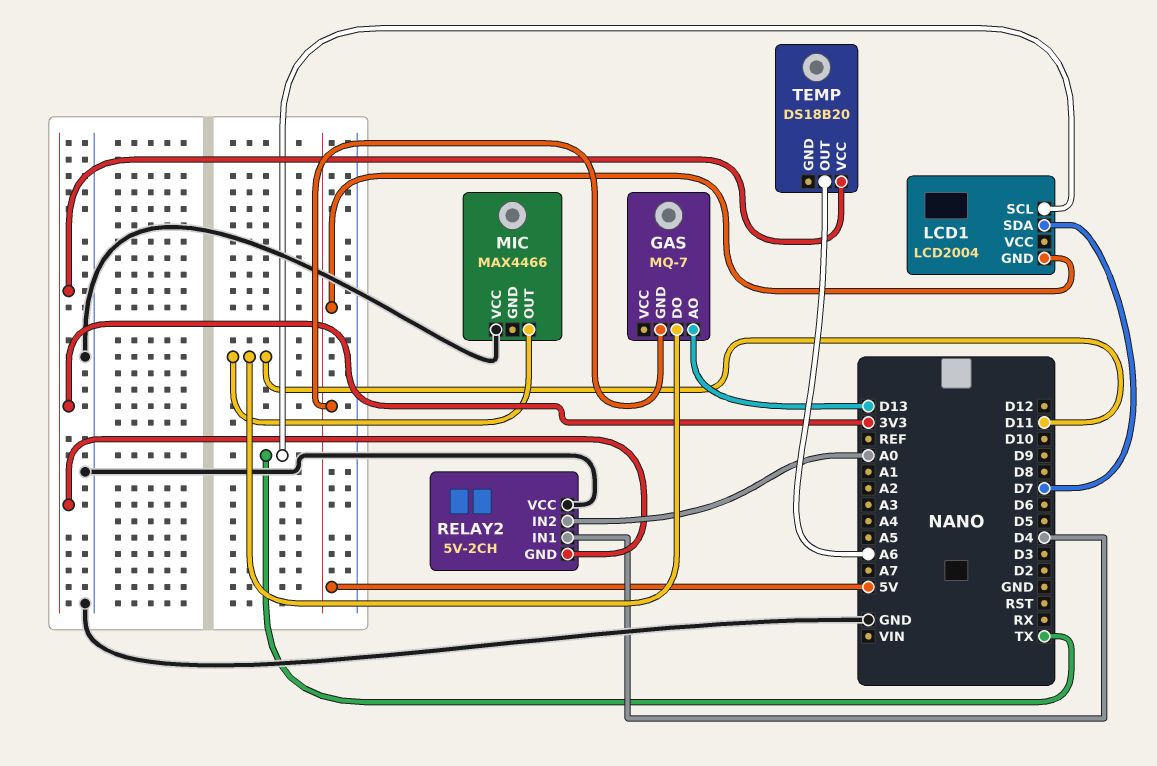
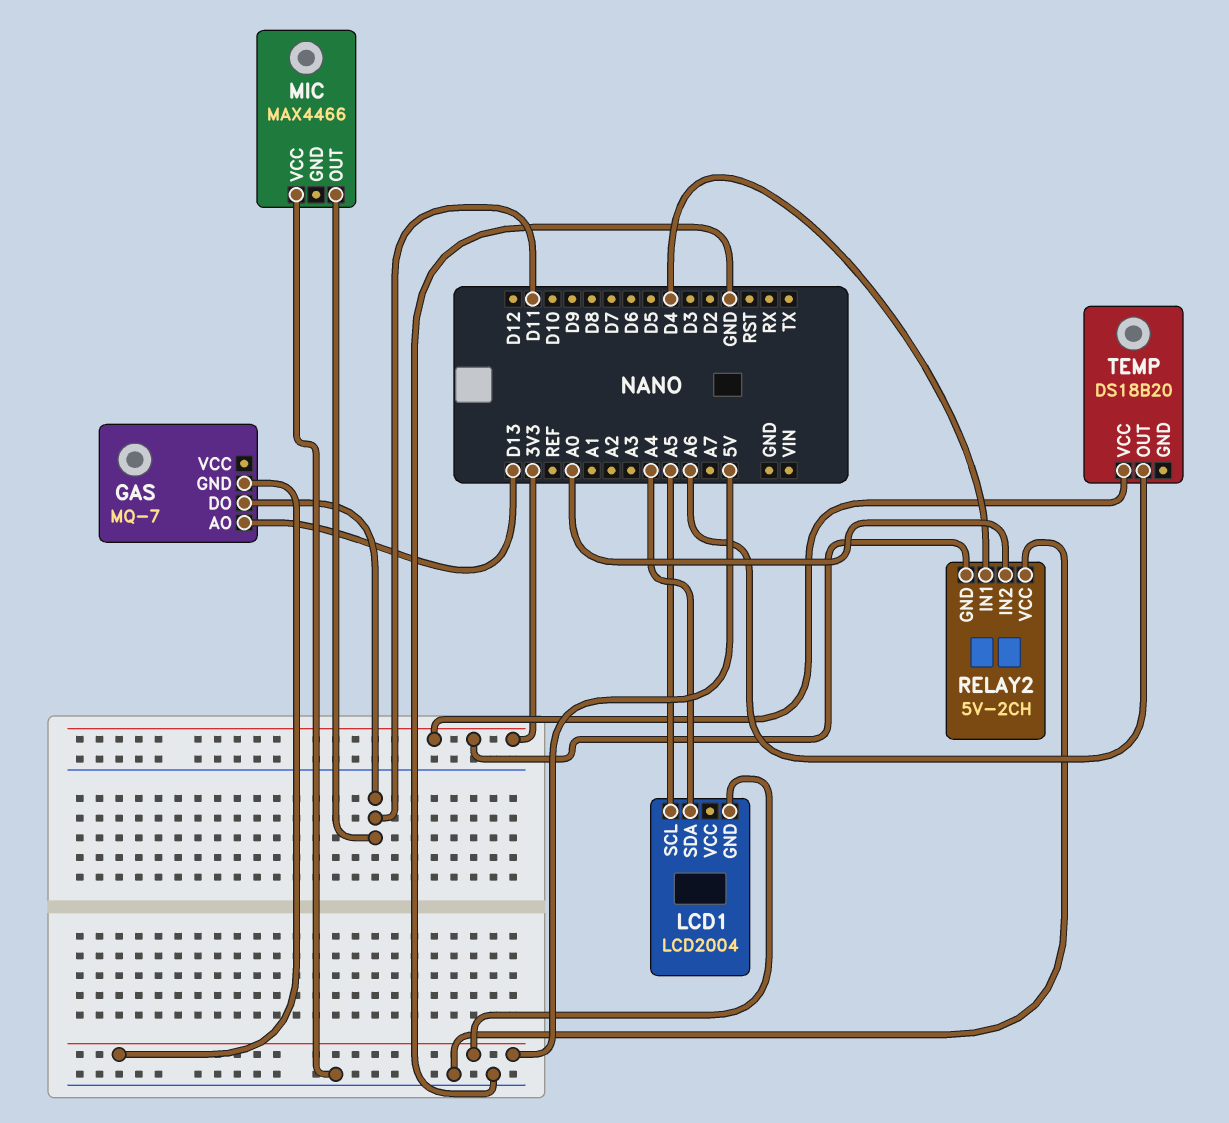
LCD1 pin SCL: TX -> A5
LCD1 pin SDA: D7 -> A4

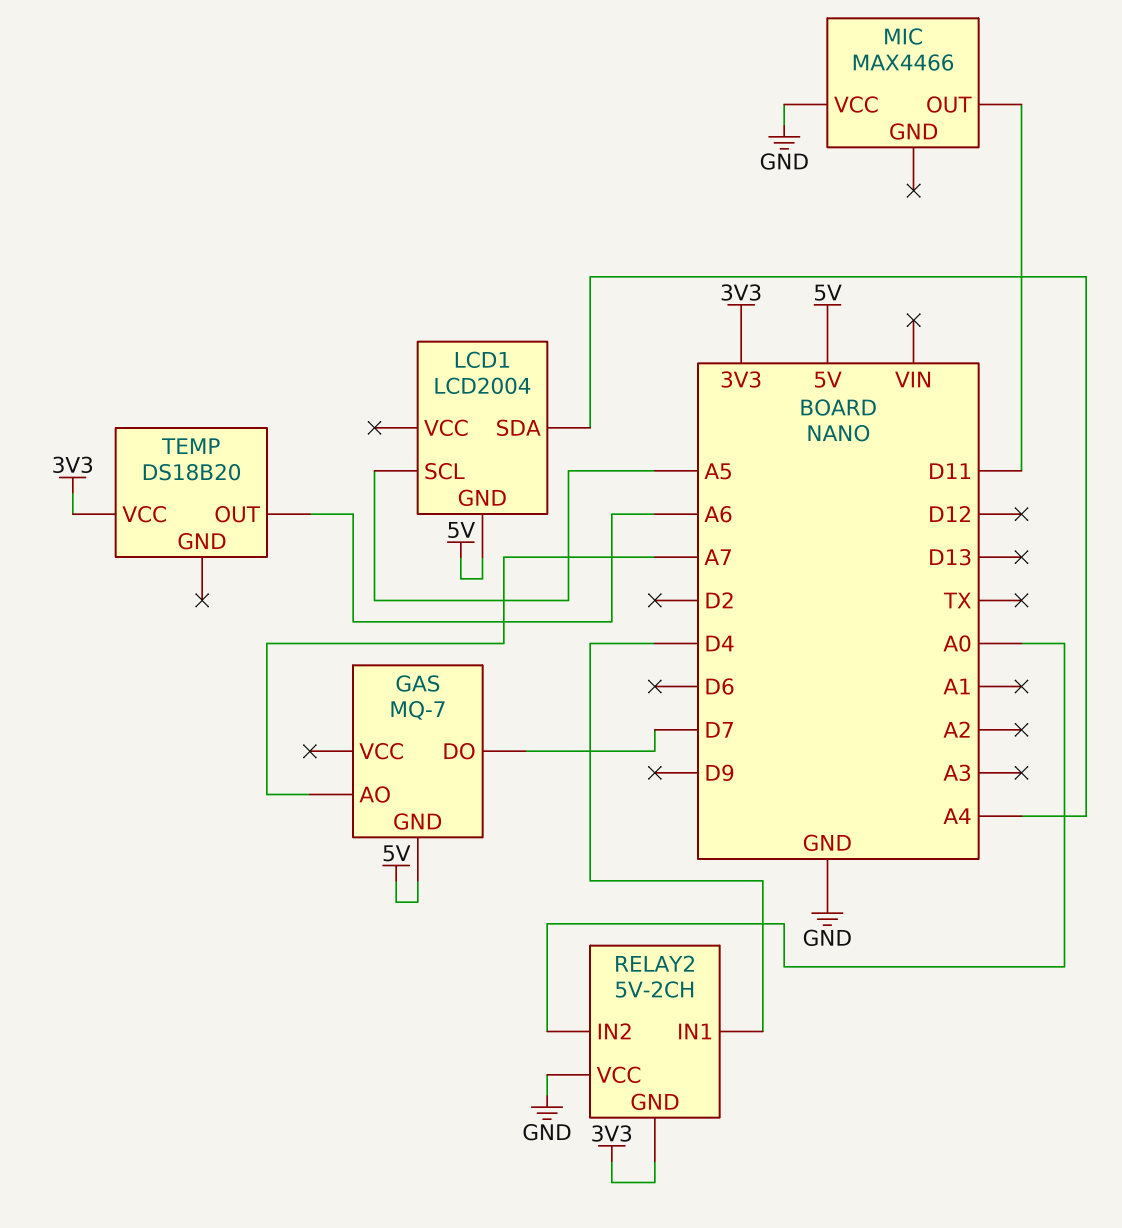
GAS pin AO: D13 -> A7
GAS pin DO: D11 -> D7

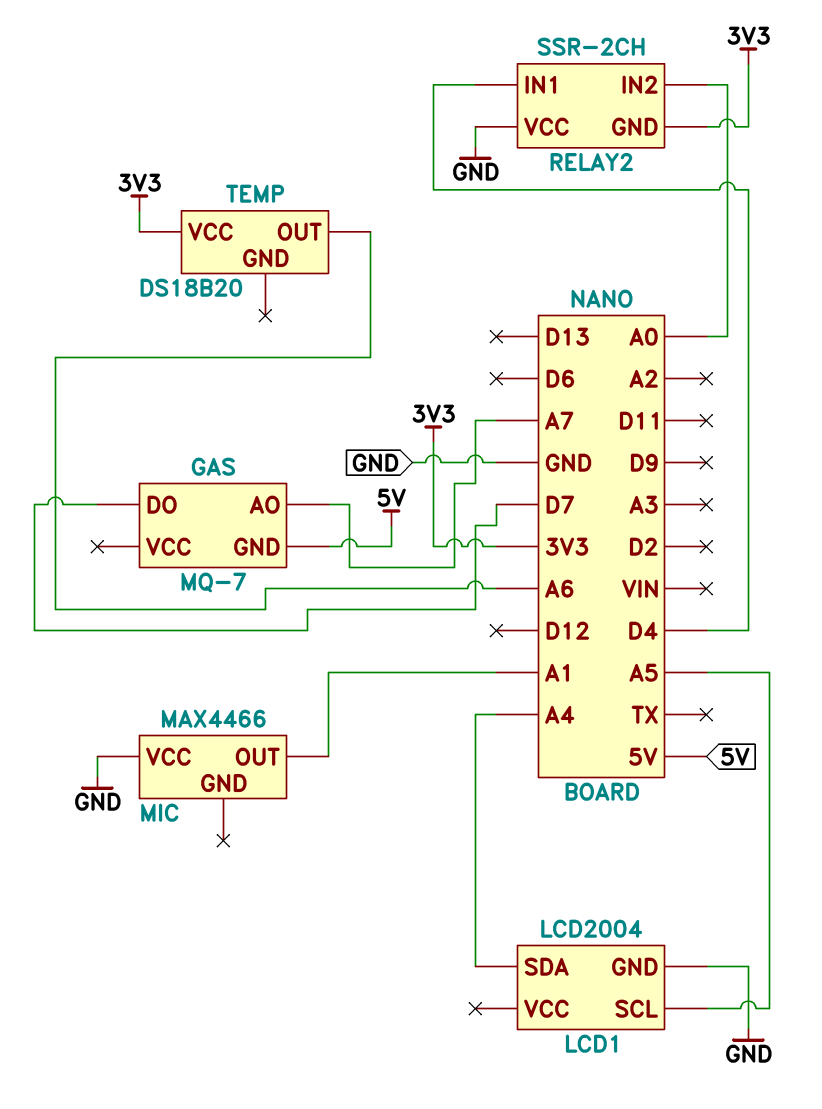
LCD1 pin GND: 5V -> GND
MIC pin OUT: D11 -> A1
RELAY2: 5V-2CH -> SSR-2CH

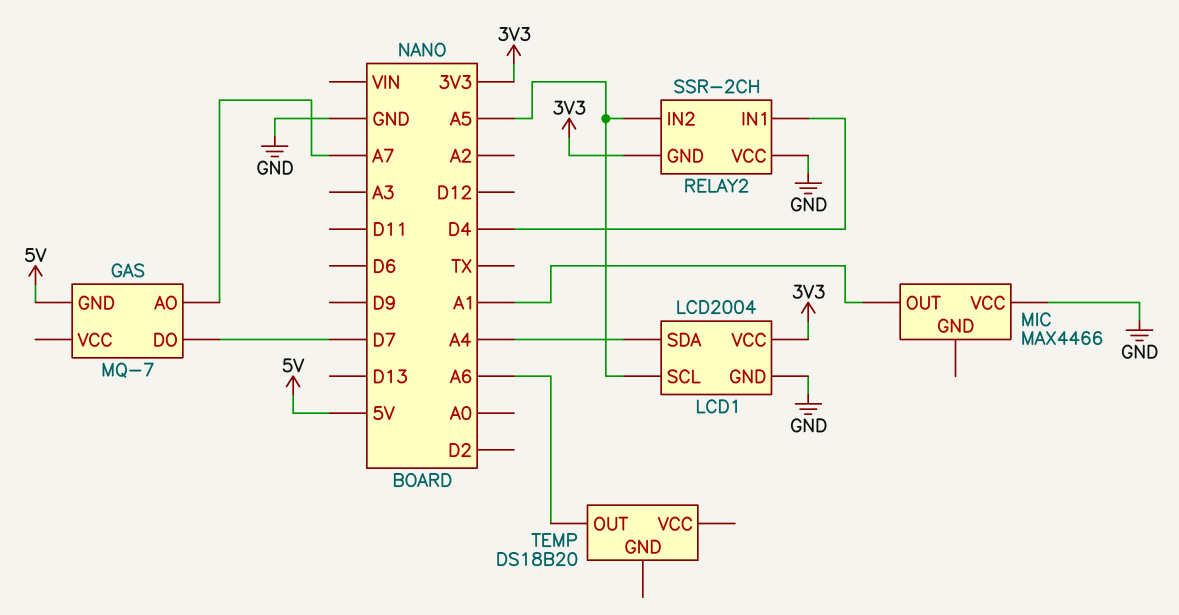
LCD1 pin VCC: none -> 3V3
RELAY2 pin IN2: A0 -> A5
TEMP pin VCC: 3V3 -> none

